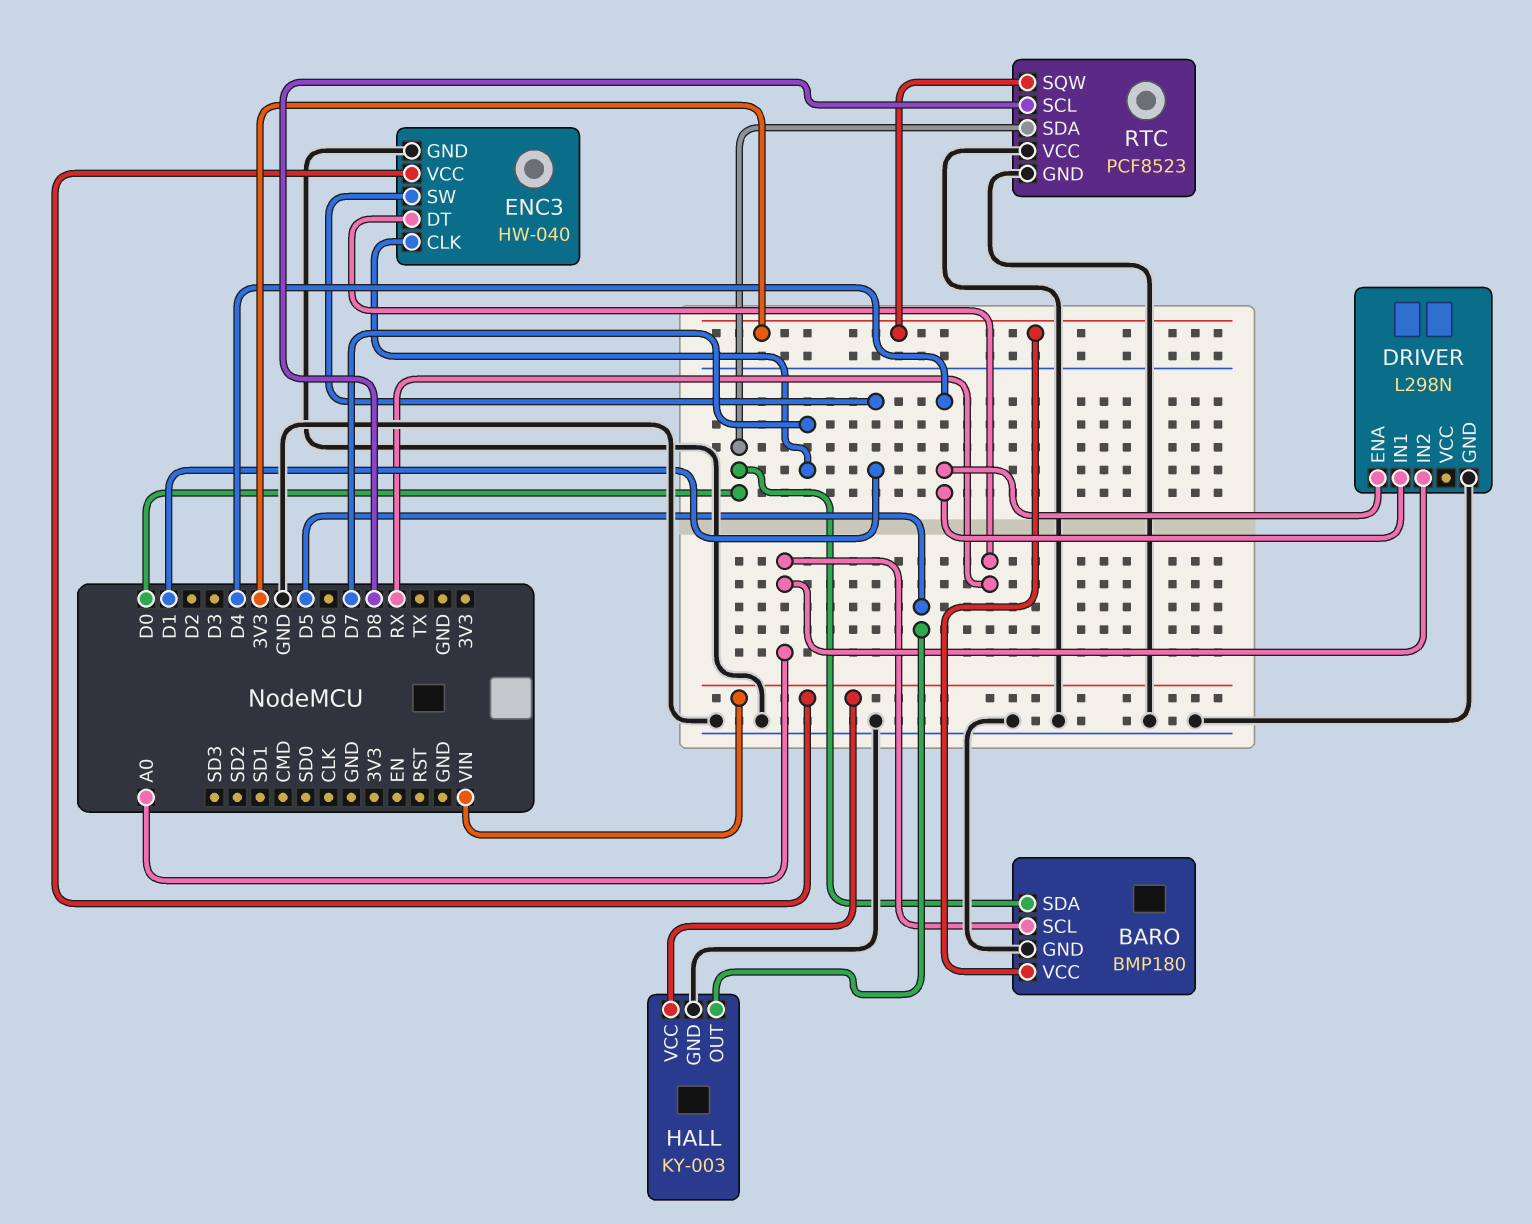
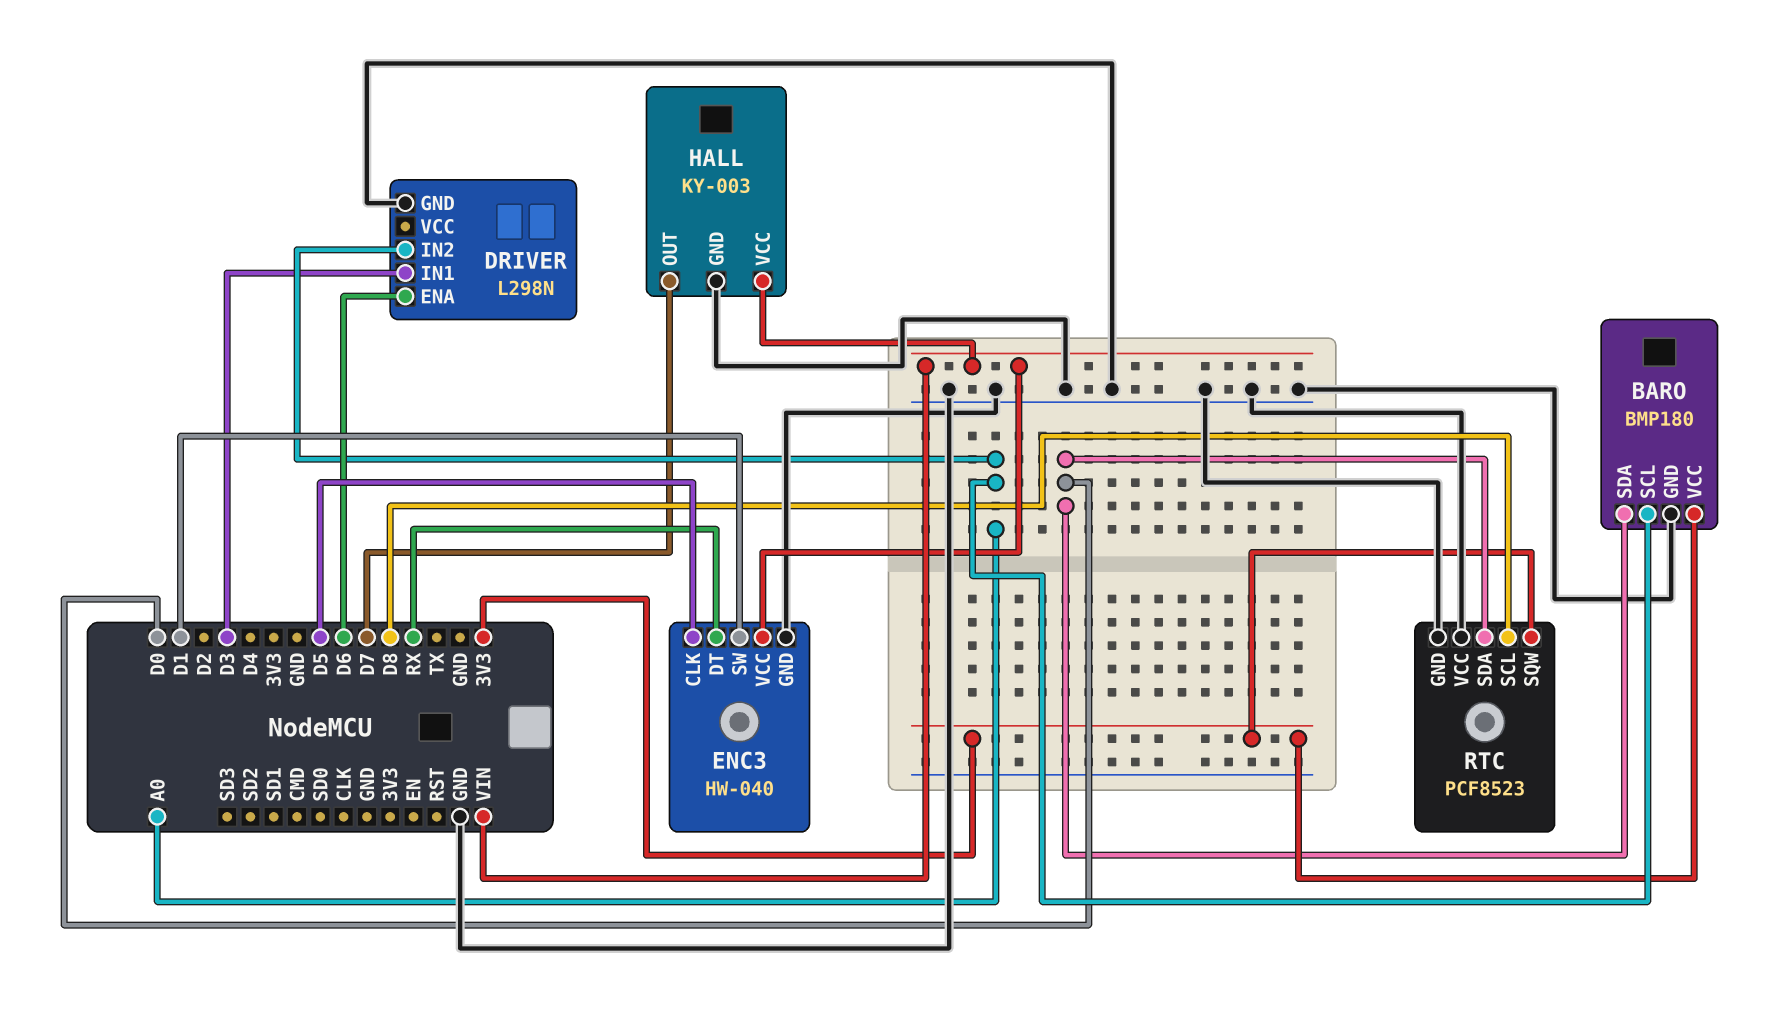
DRIVER pin ENA: D4 -> D6
DRIVER pin IN1: D4 -> D3
ENC3 pin CLK: D7 -> D5
HALL pin OUT: D5 -> D7

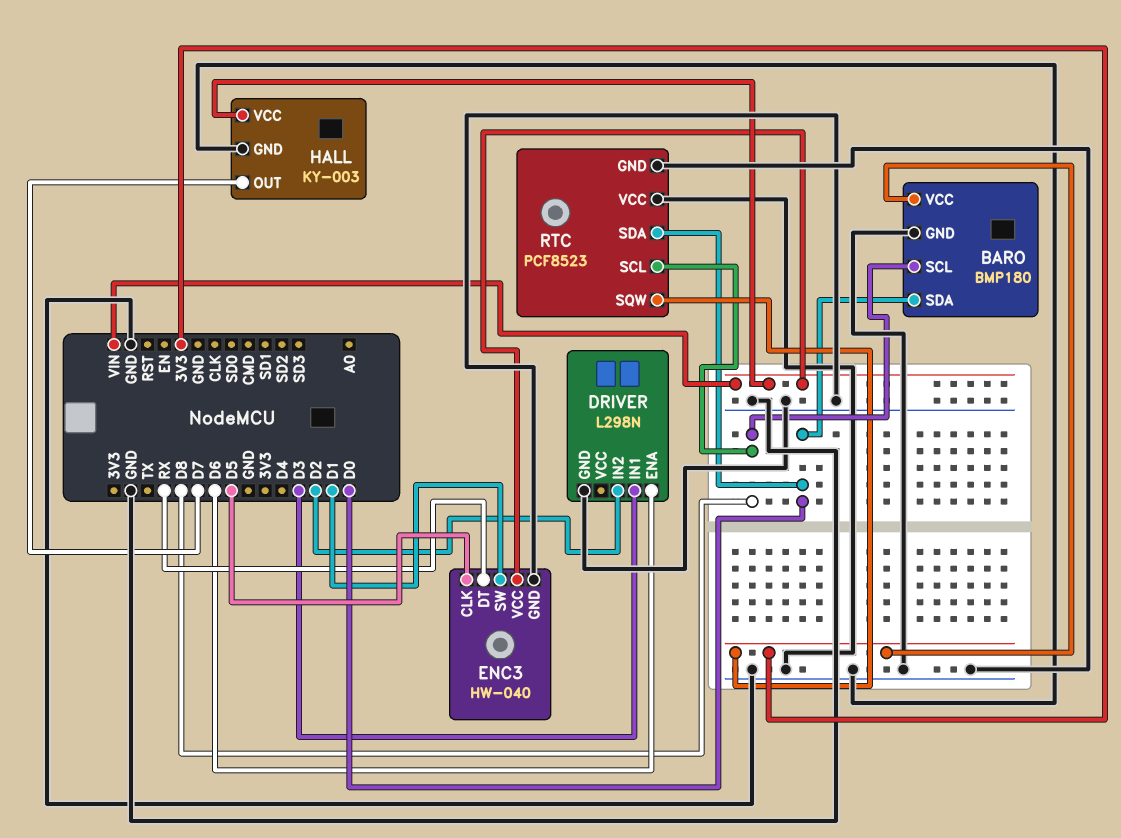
BARO pin SCL: A0 -> D8
DRIVER pin IN2: A0 -> D2

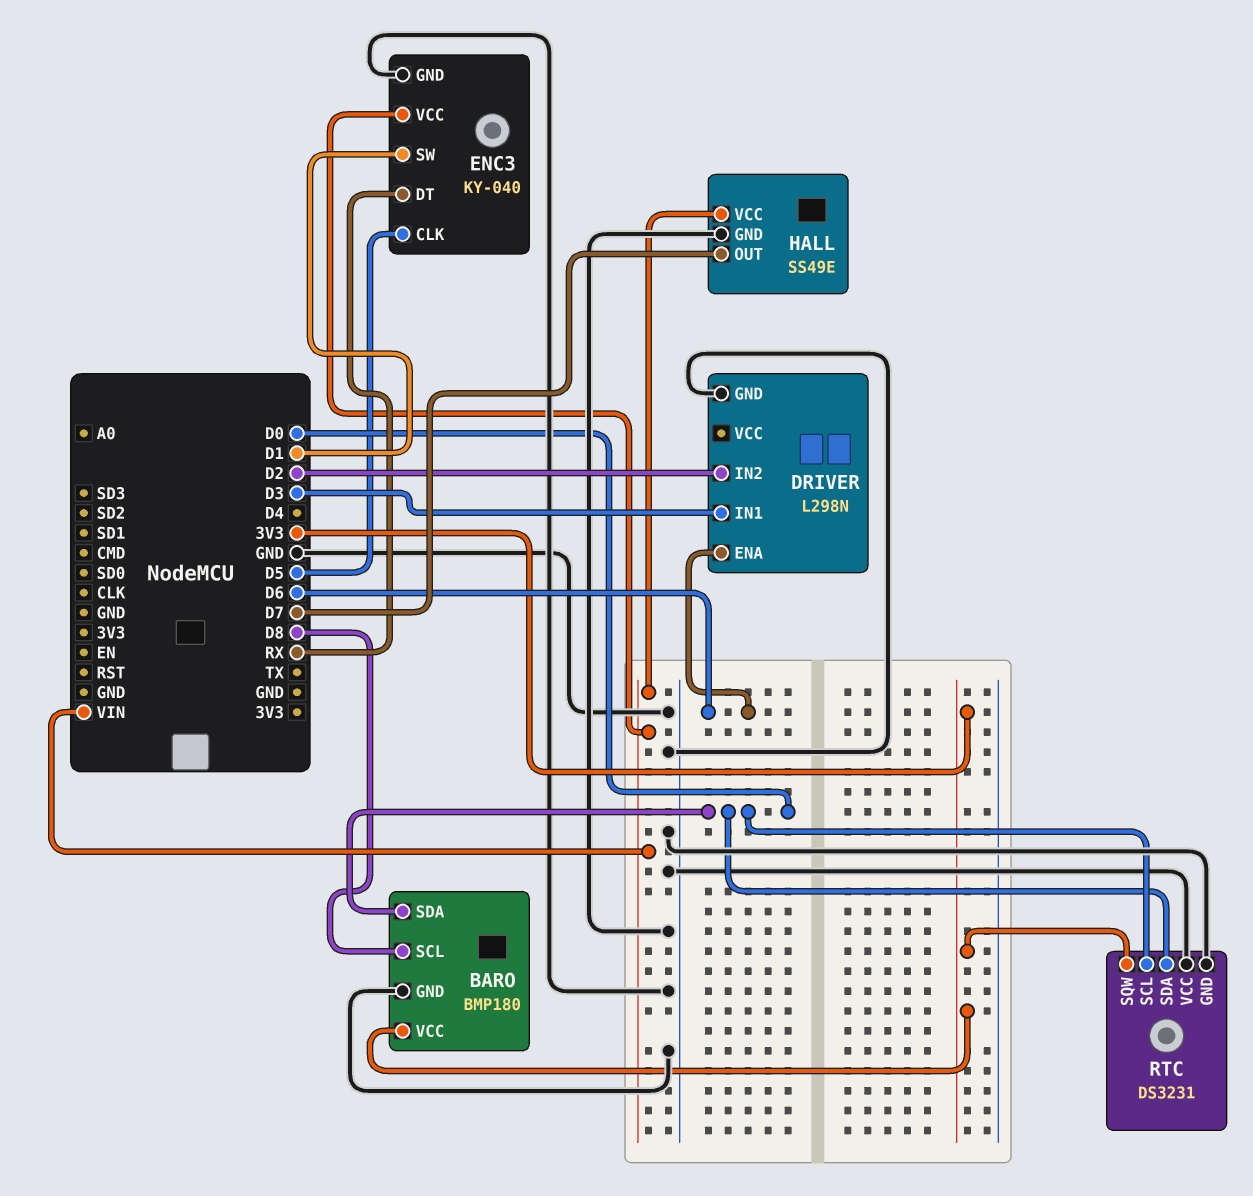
ENC3: HW-040 -> KY-040
HALL: KY-003 -> SS49E
RTC: PCF8523 -> DS3231
RTC pin SCL: D8 -> D0

